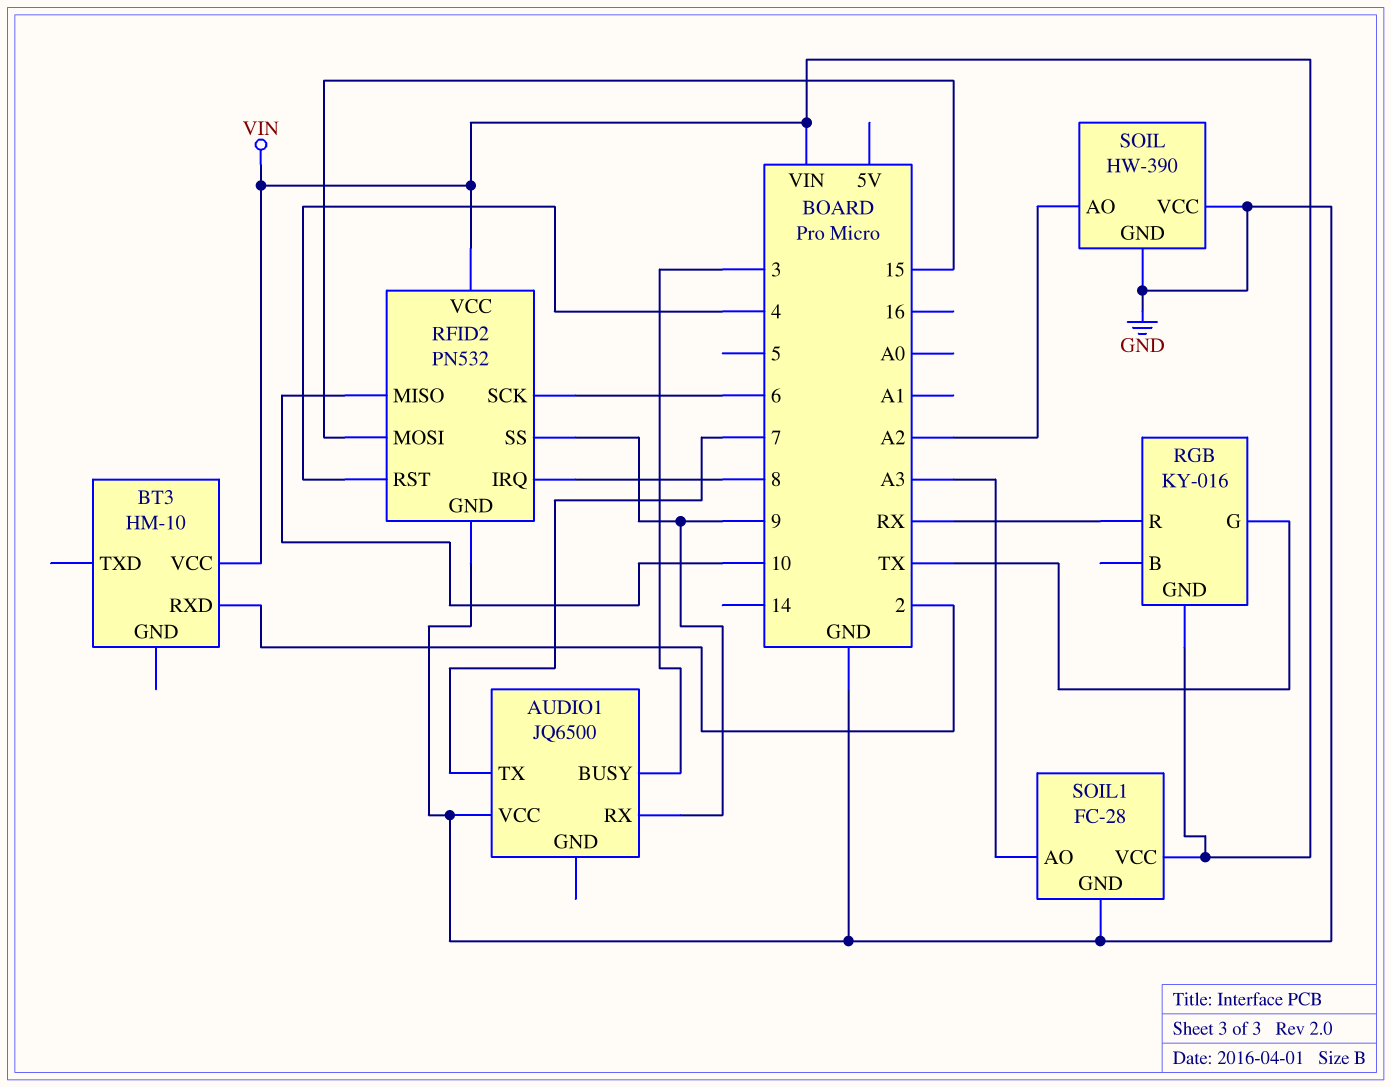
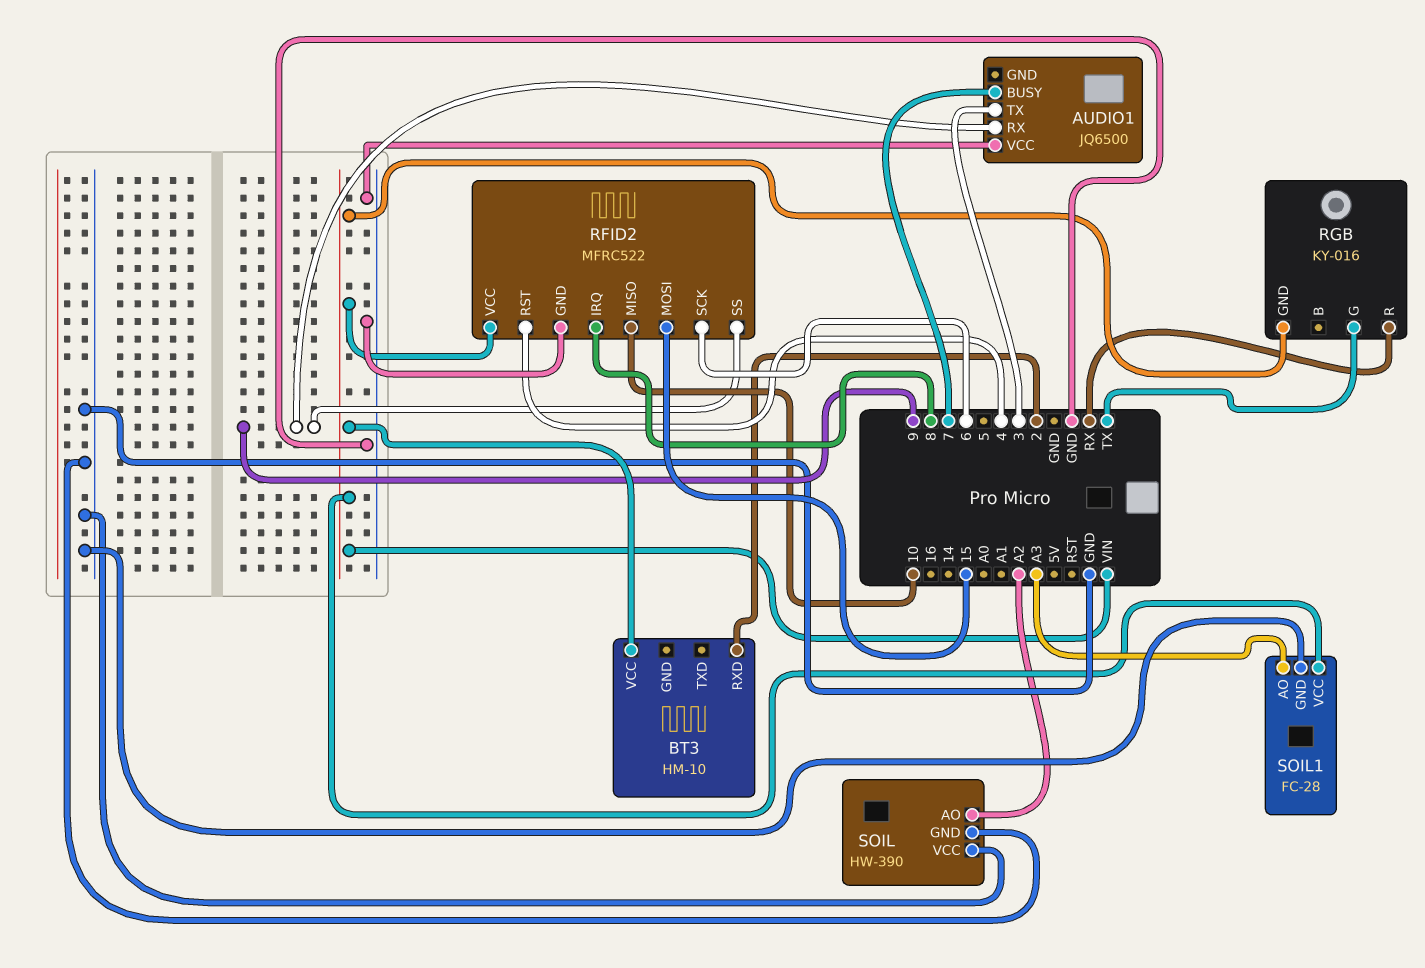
AUDIO1 pin BUSY: 3 -> 7
AUDIO1 pin TX: 7 -> 3
RFID2: PN532 -> MFRC522

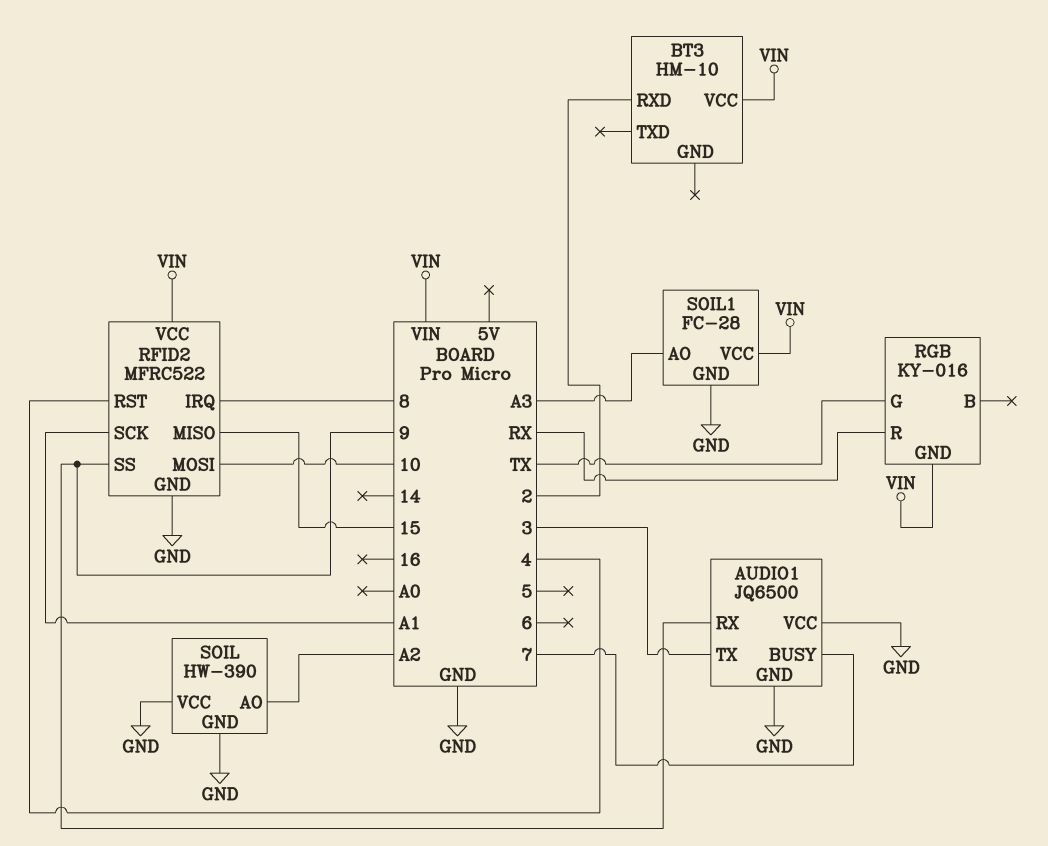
AUDIO1 pin GND: none -> GND
RFID2 pin MISO: 10 -> 15
RFID2 pin MOSI: 15 -> 10
RFID2 pin SCK: 6 -> A1

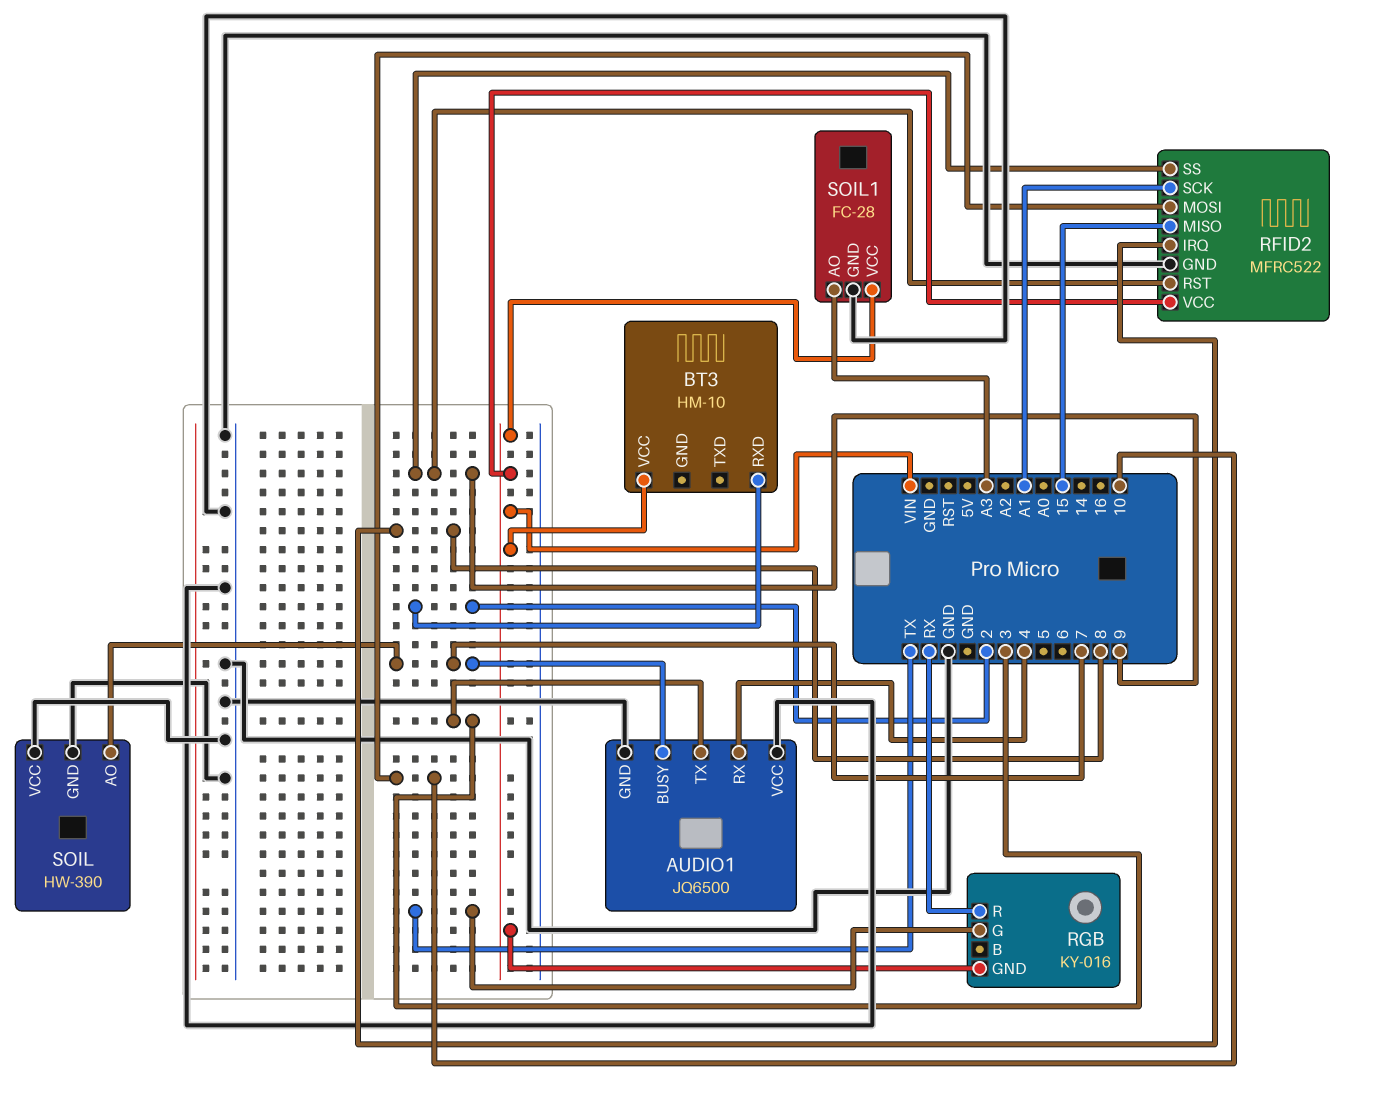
AUDIO1 pin RX: 9 -> 4
RFID2 pin RST: 4 -> 9
SOIL pin AO: A2 -> 7

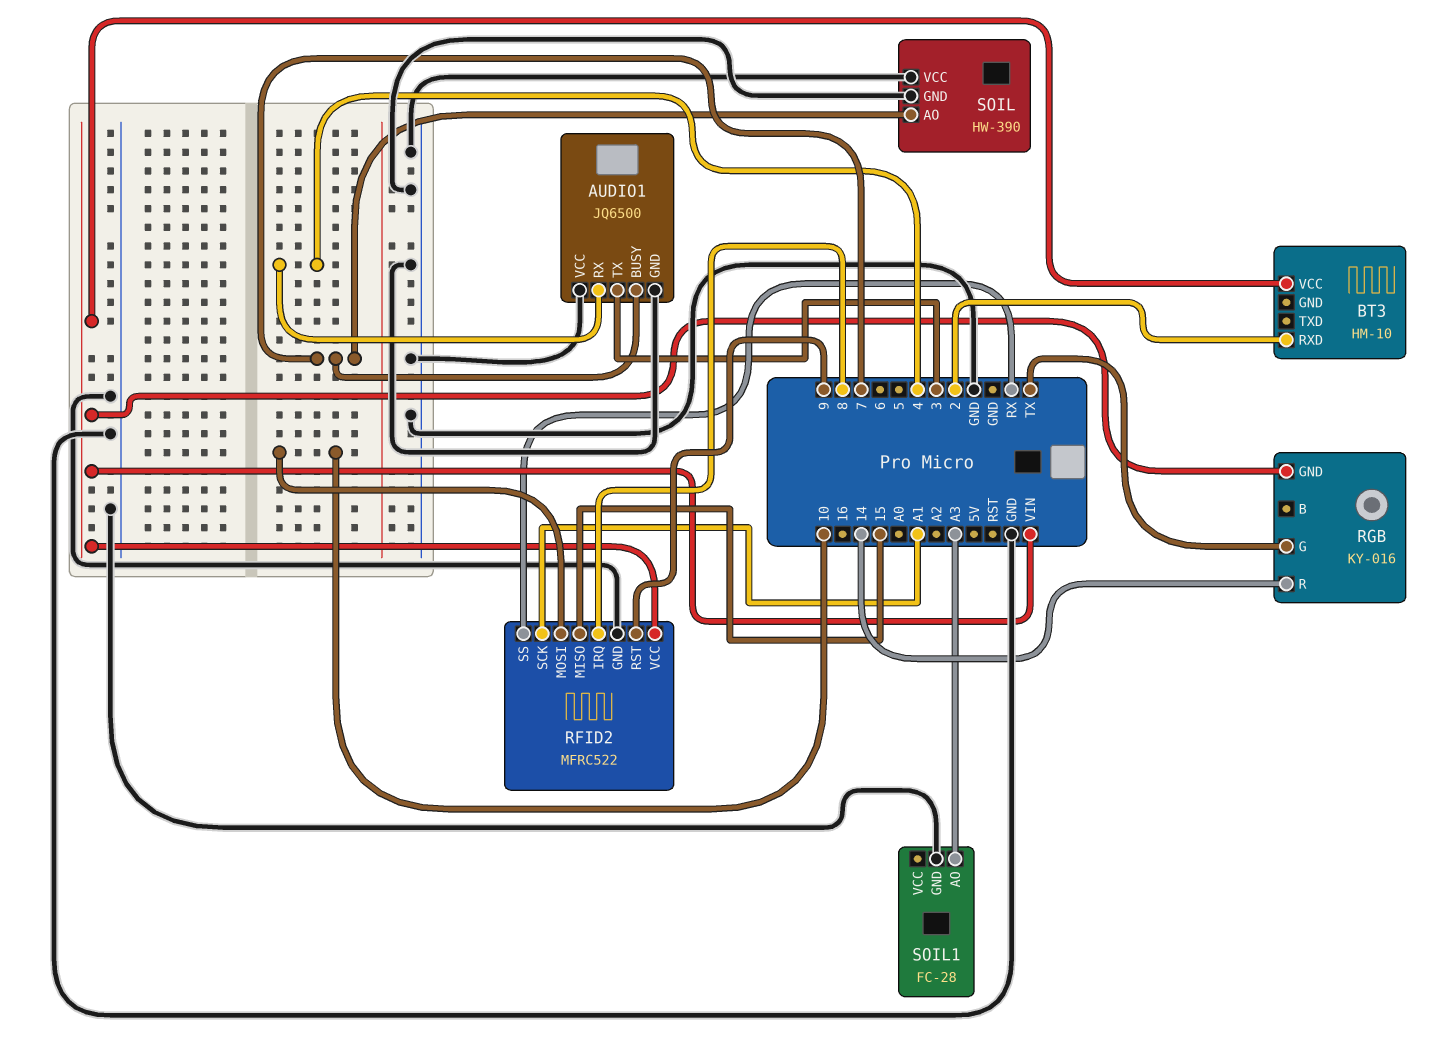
RFID2 pin SS: 9 -> RX
RGB pin R: RX -> 14
SOIL1 pin VCC: VIN -> none

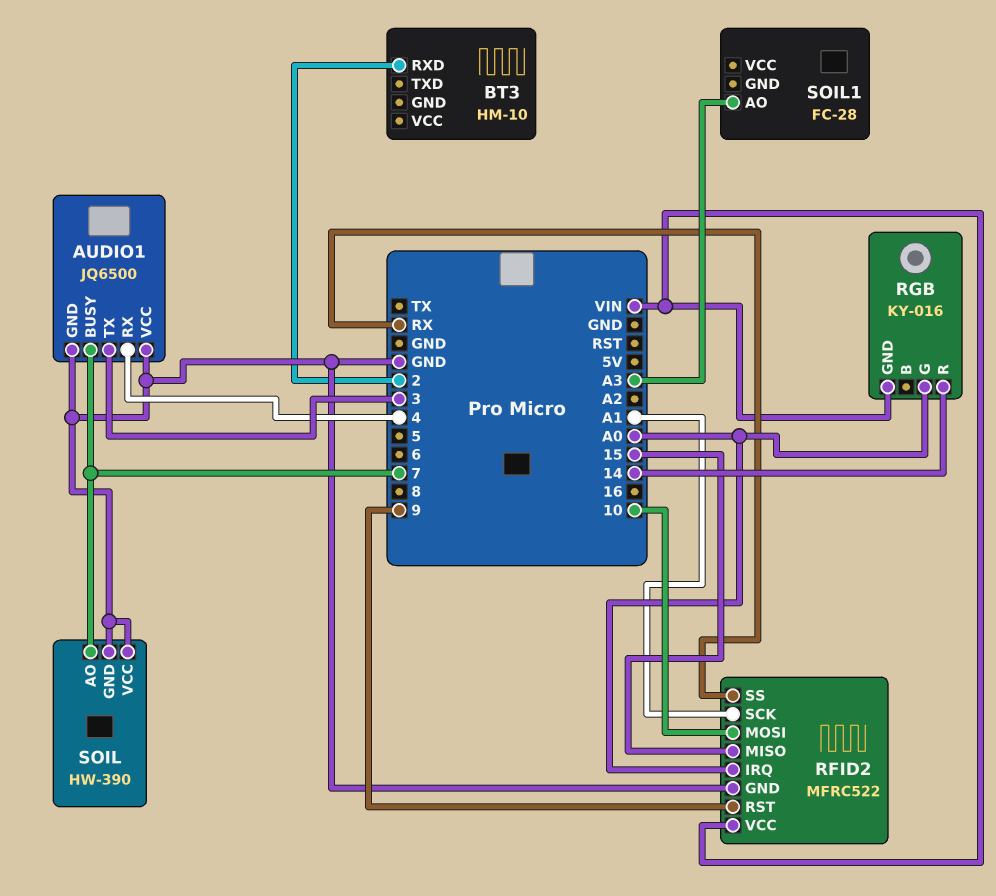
BT3 pin VCC: VIN -> none
RFID2 pin IRQ: 8 -> A0
RGB pin G: TX -> A0
SOIL1 pin GND: GND -> none

